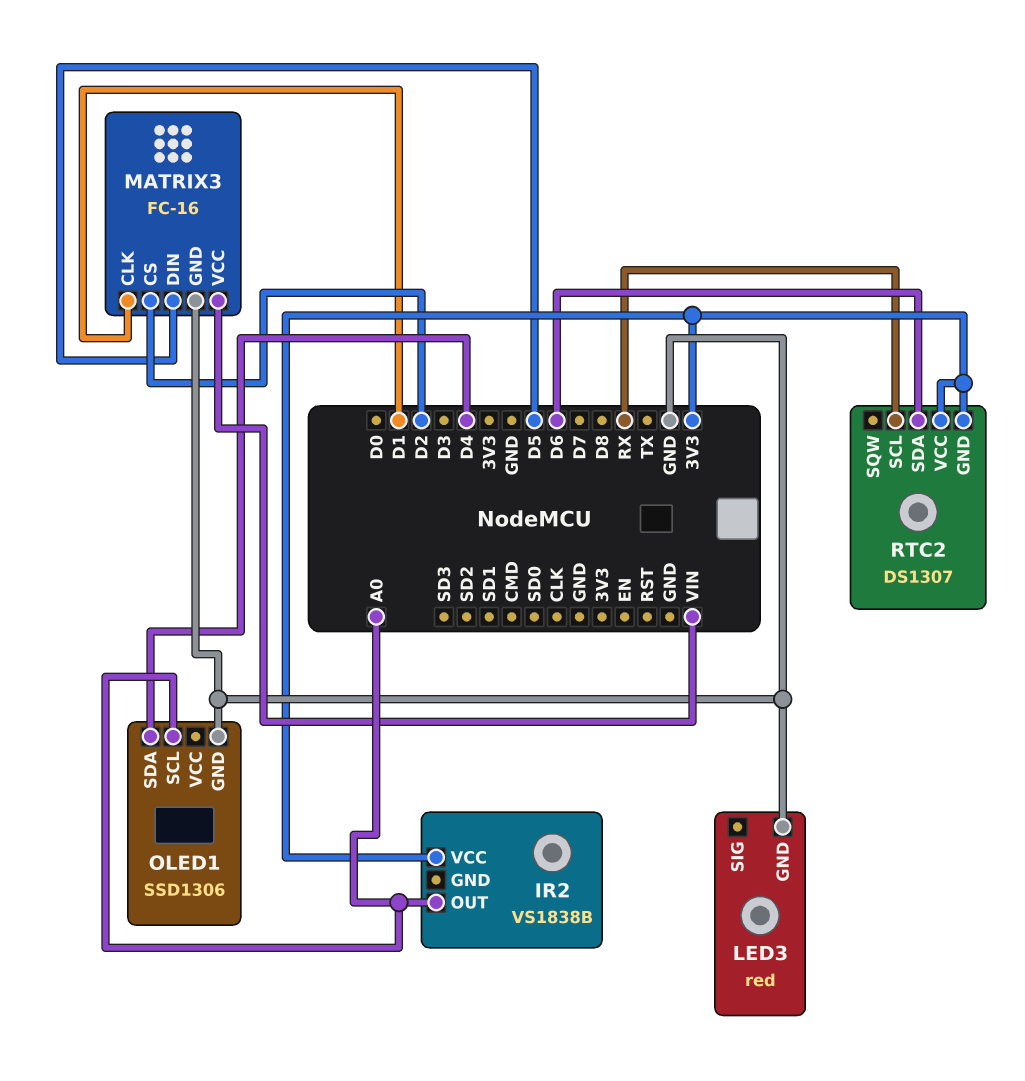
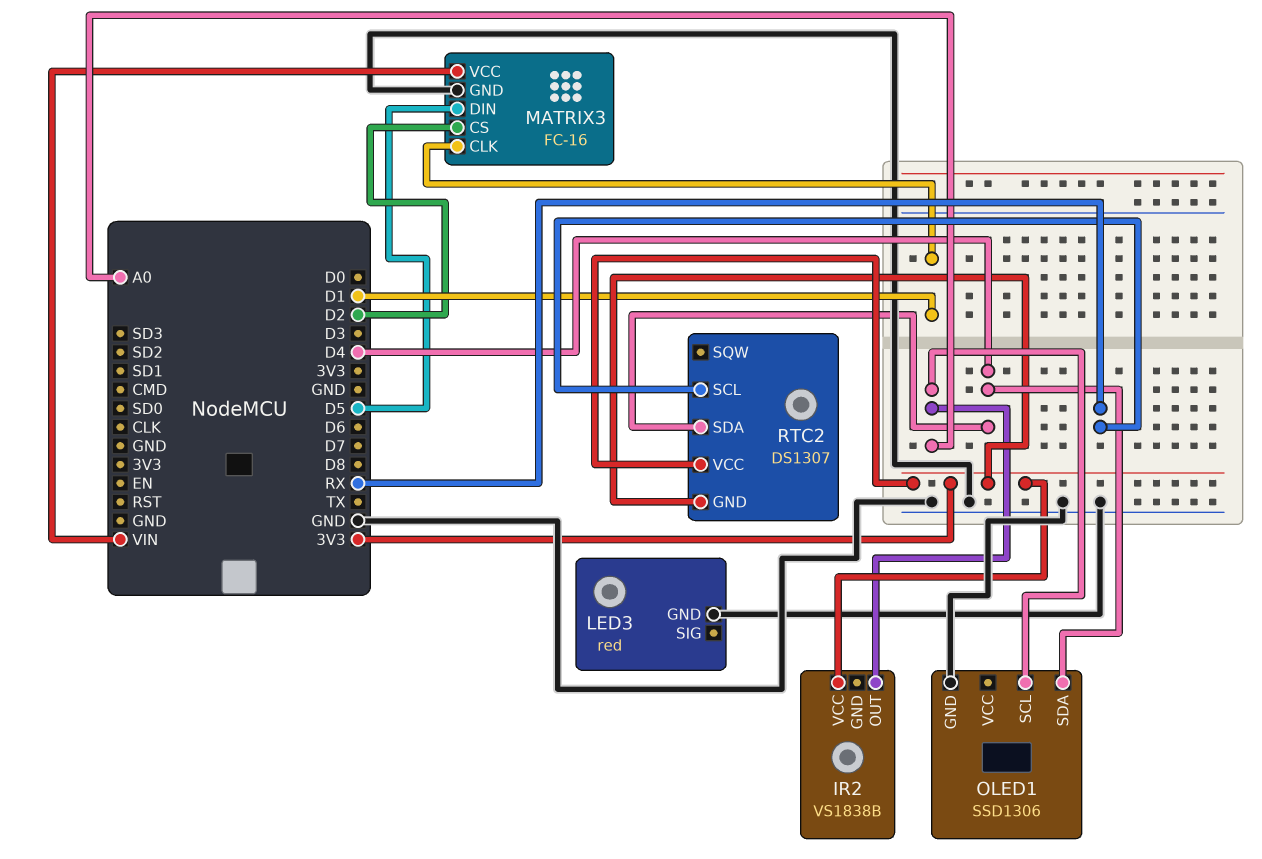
RTC2 pin SDA: D6 -> D4

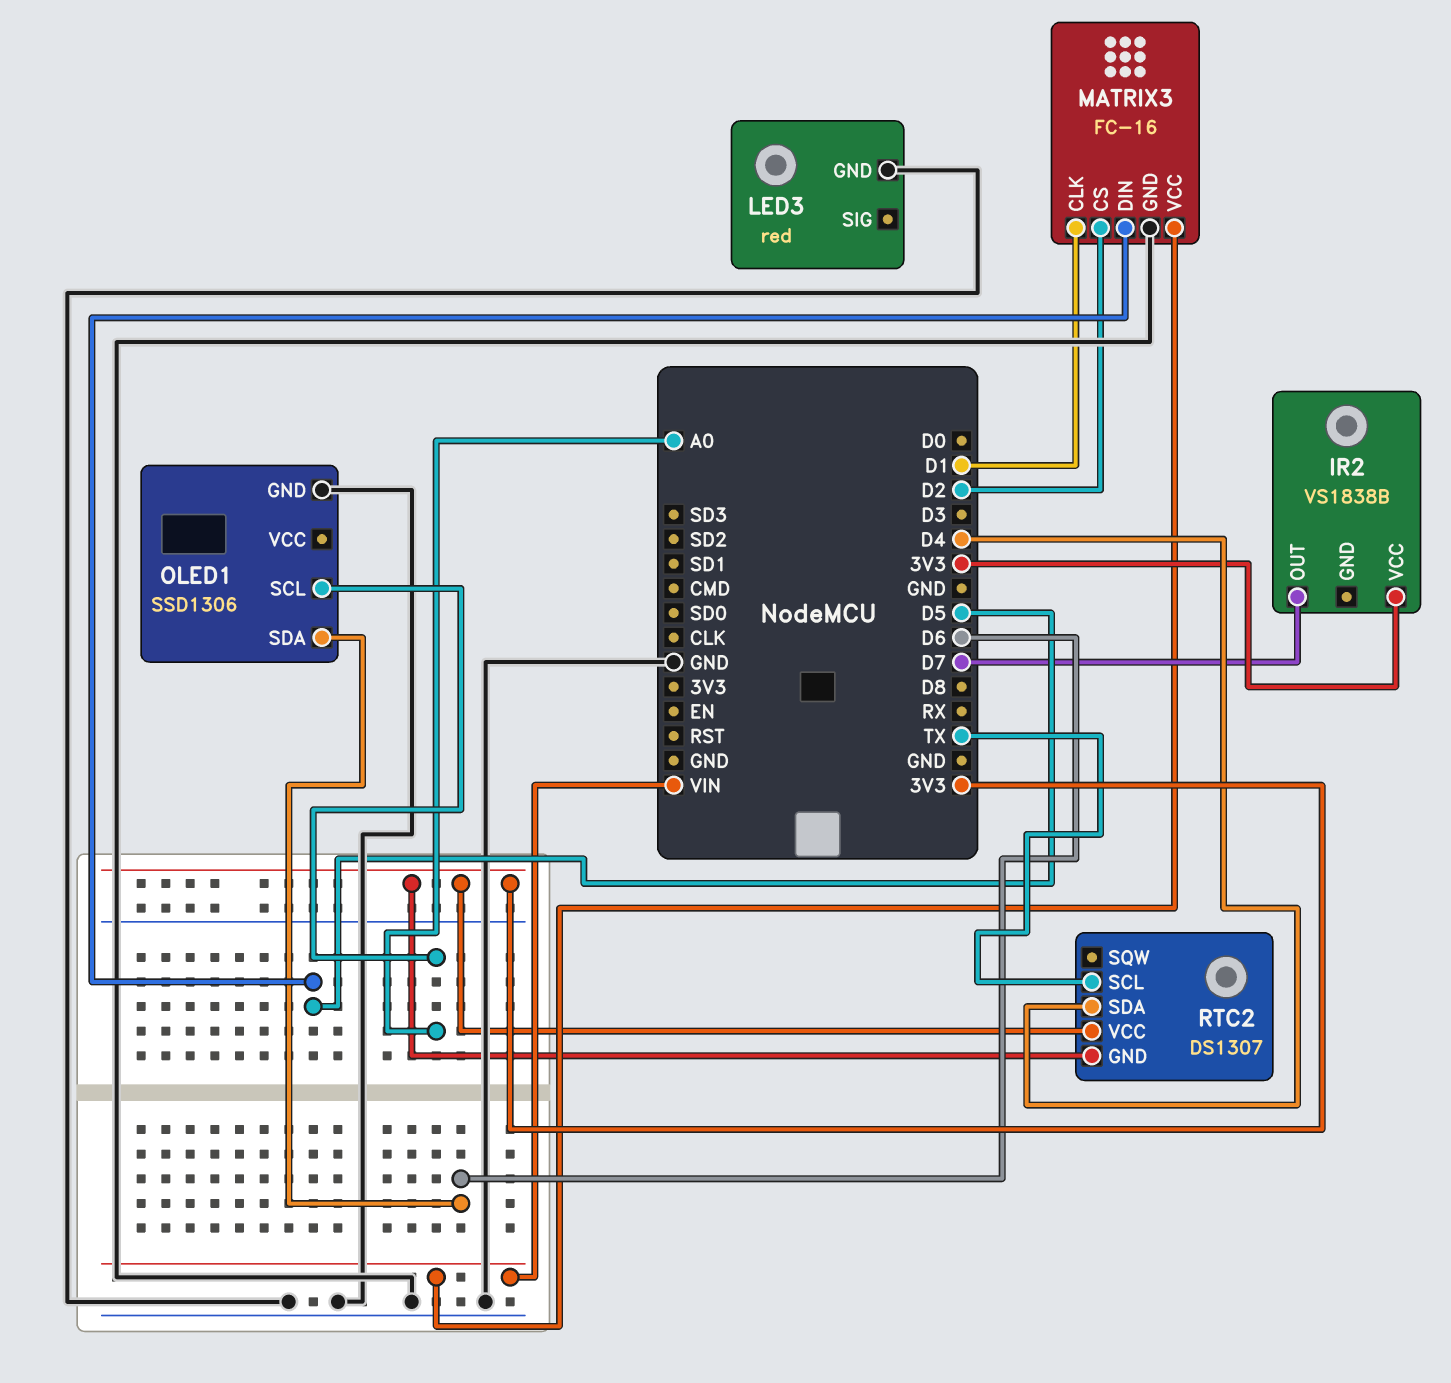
IR2 pin OUT: A0 -> D7
OLED1 pin SDA: D4 -> D6
RTC2 pin SCL: RX -> TX

